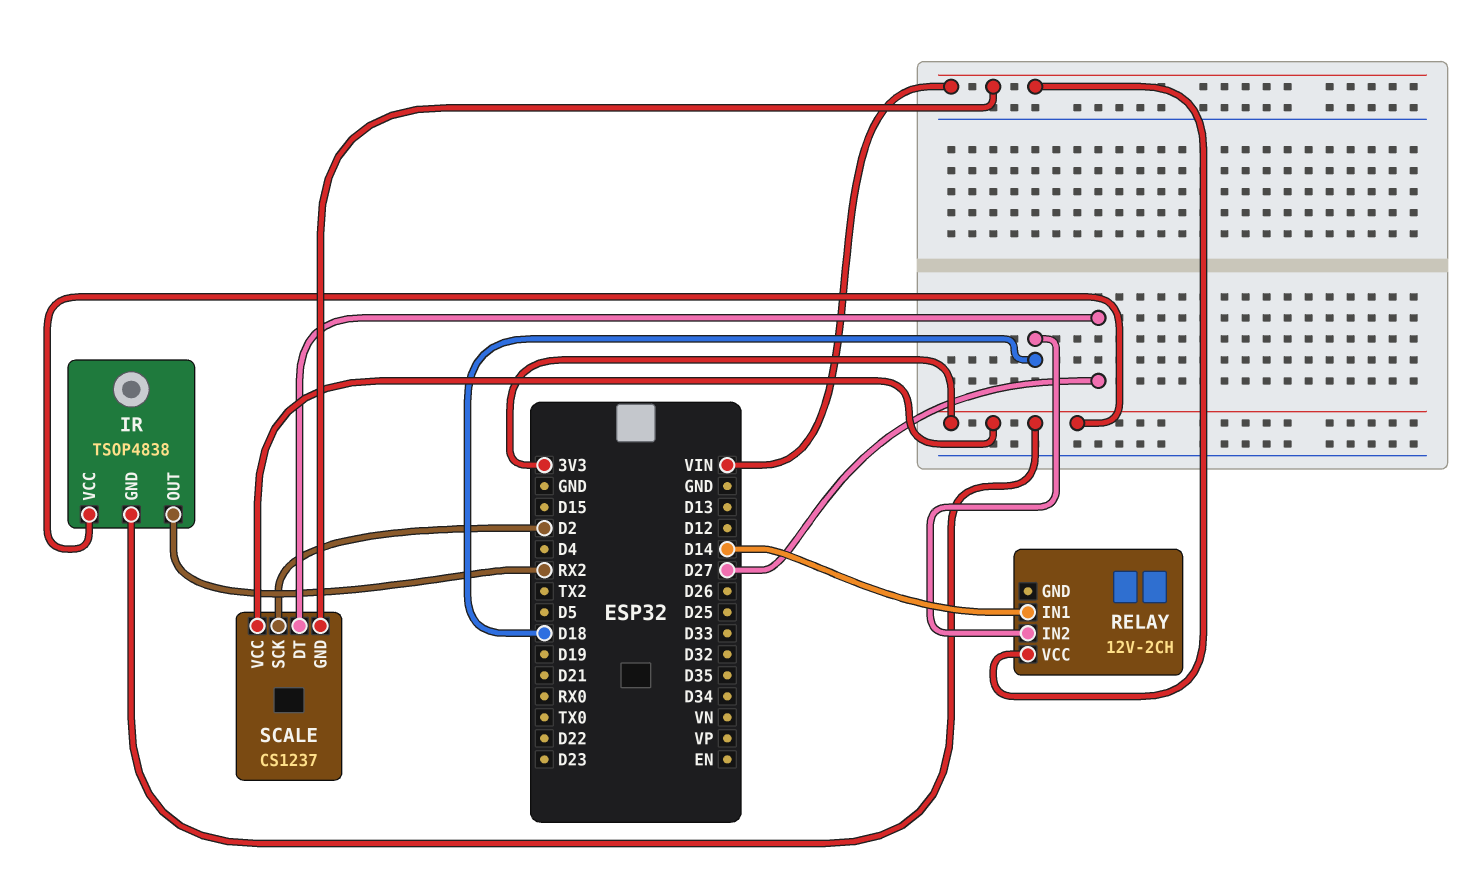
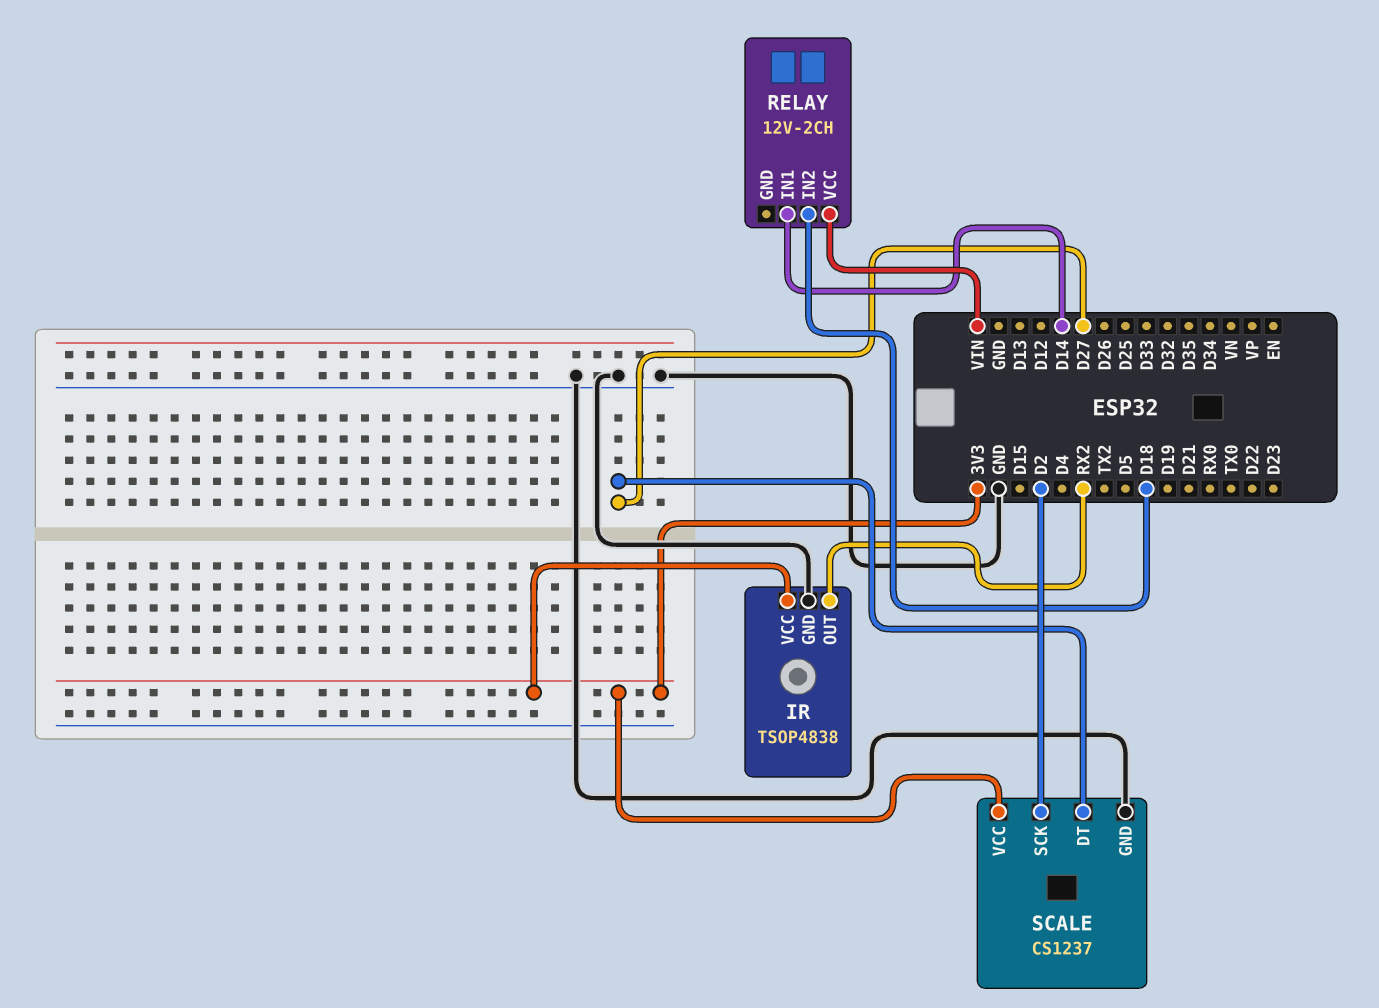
IR pin GND: 3V3 -> GND
SCALE pin GND: VIN -> GND

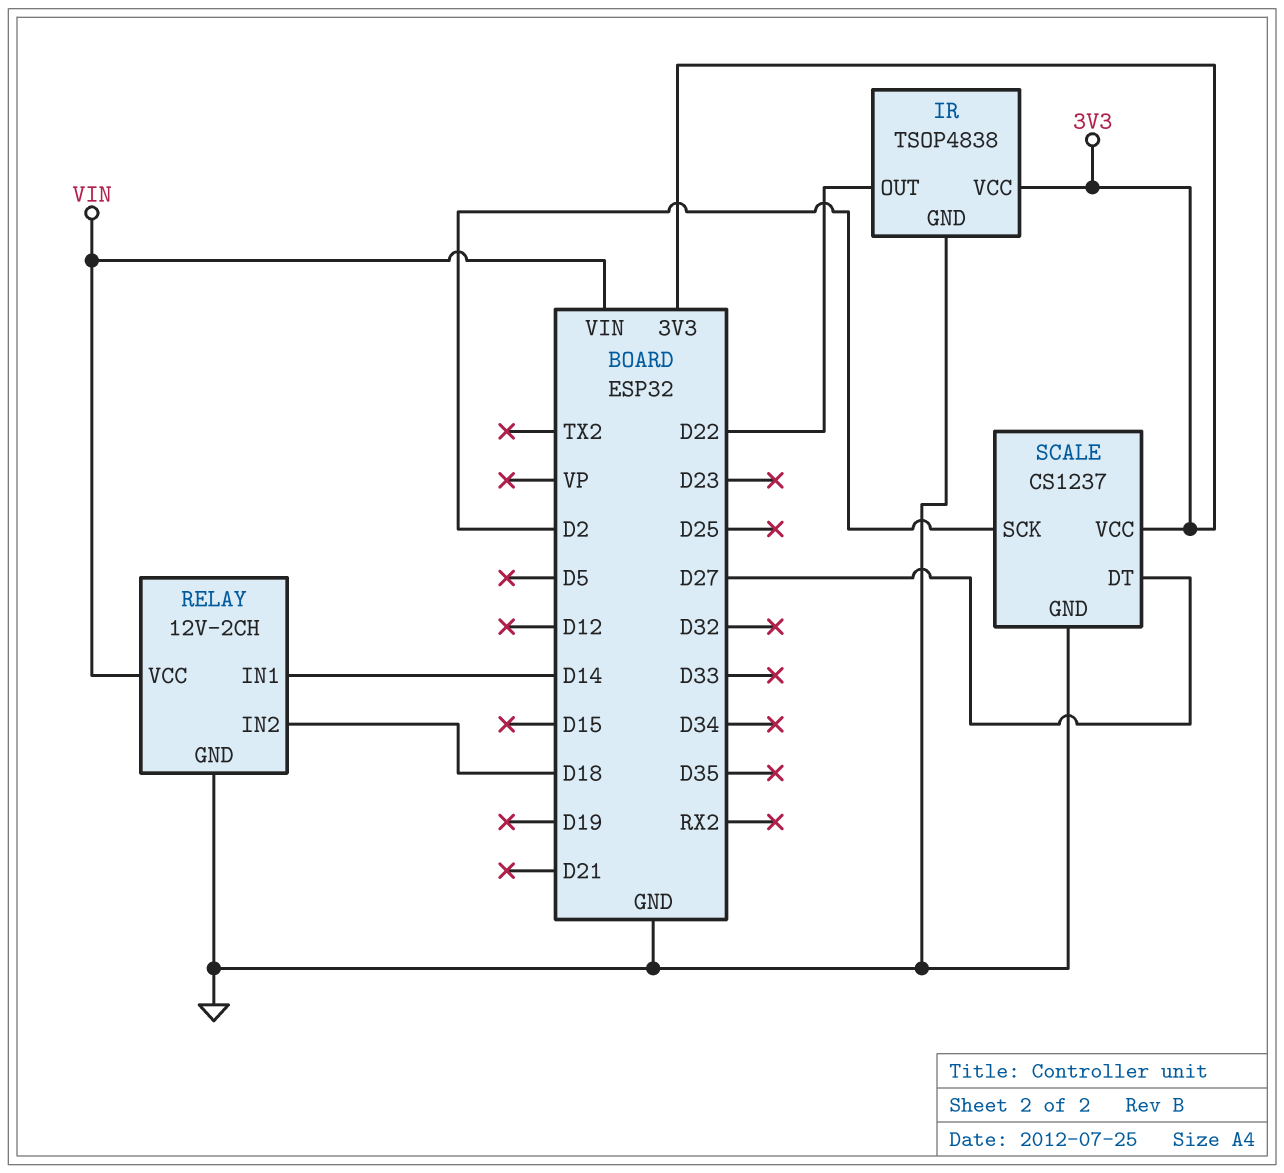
IR pin OUT: RX2 -> D22
RELAY pin GND: none -> GND

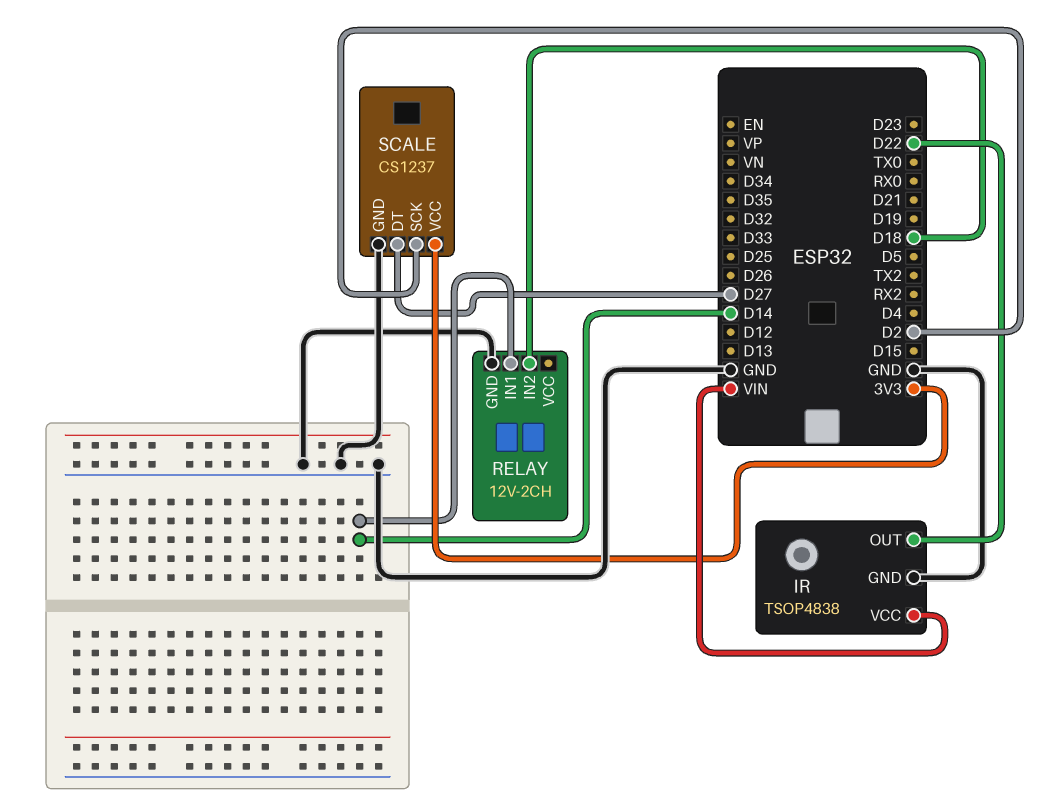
IR pin VCC: 3V3 -> VIN
RELAY pin VCC: VIN -> none

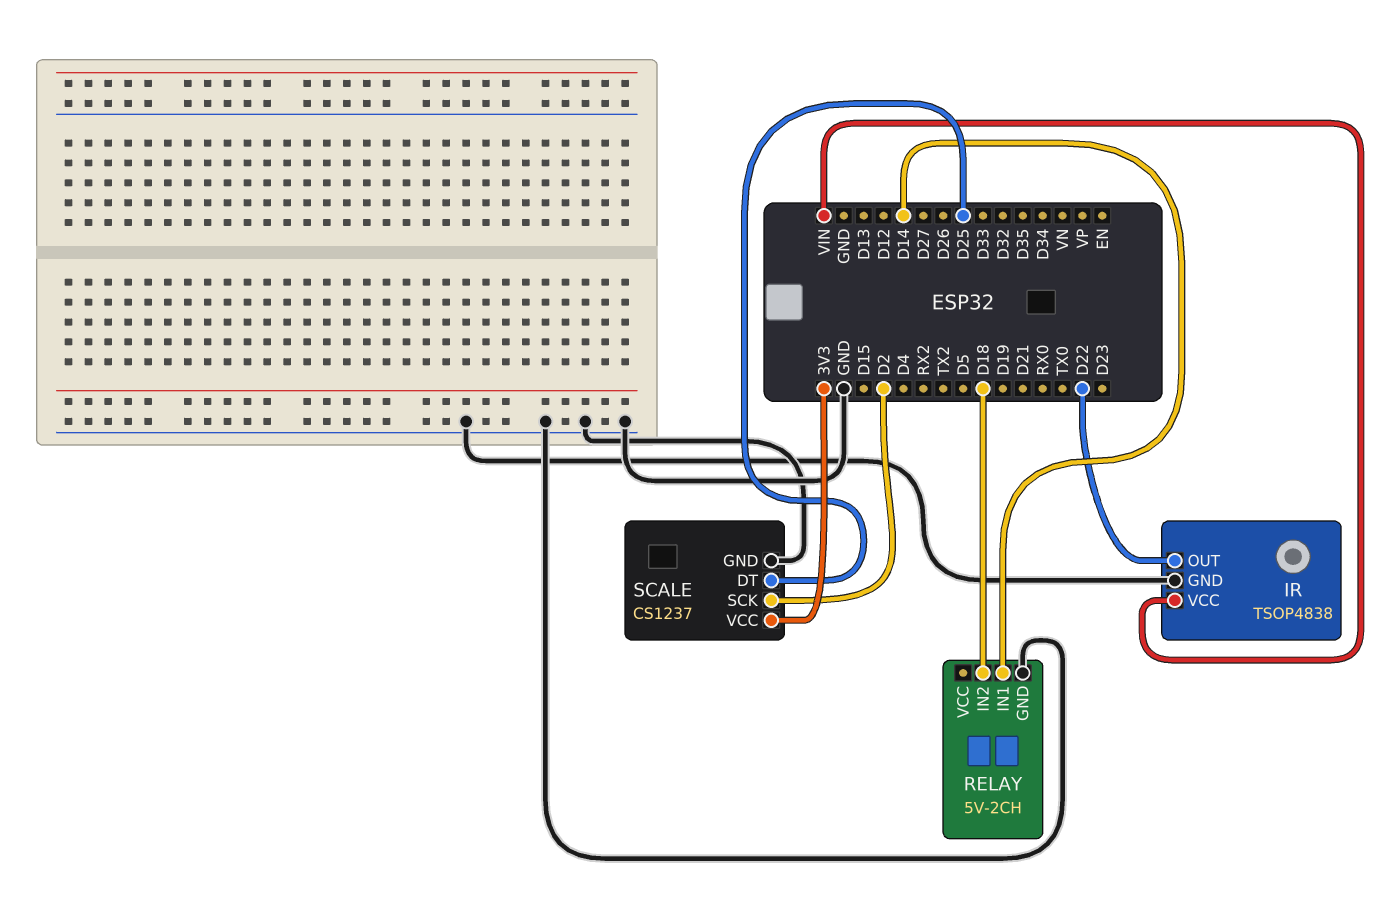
RELAY: 12V-2CH -> 5V-2CH
SCALE pin DT: D27 -> D25

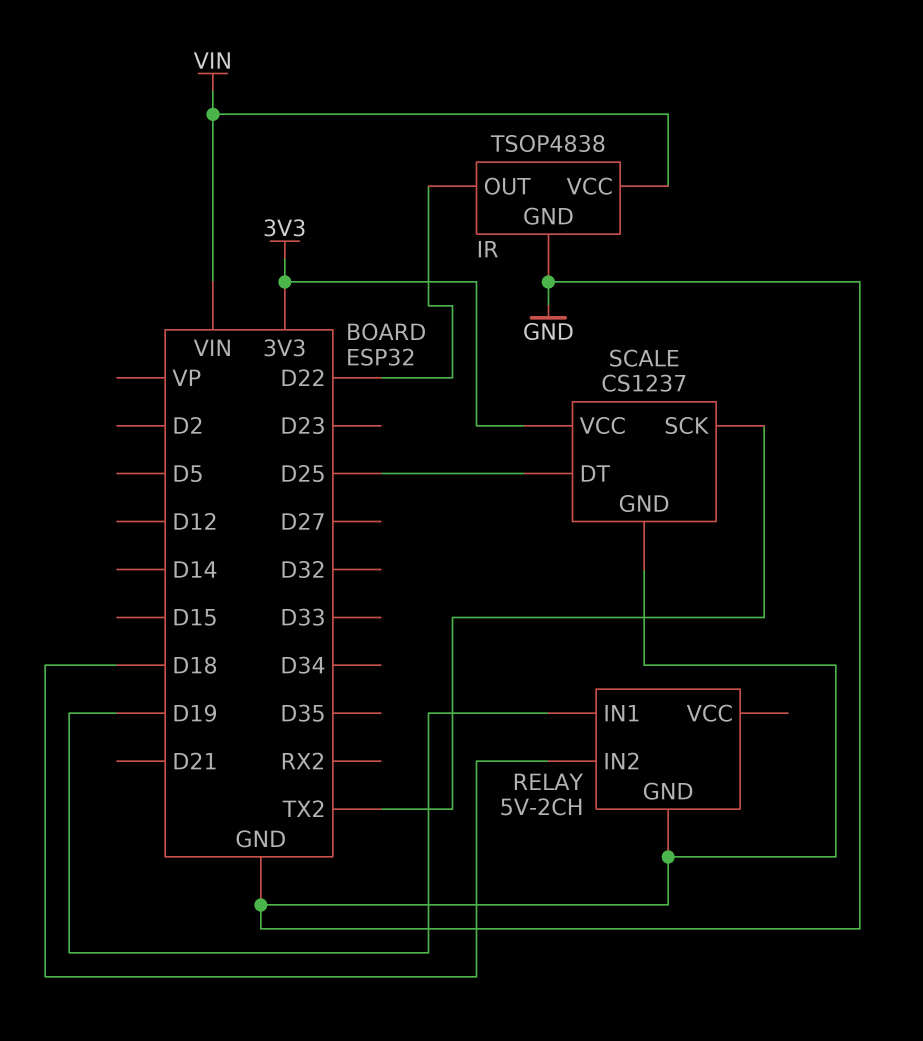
RELAY pin IN1: D14 -> D19
SCALE pin SCK: D2 -> TX2

